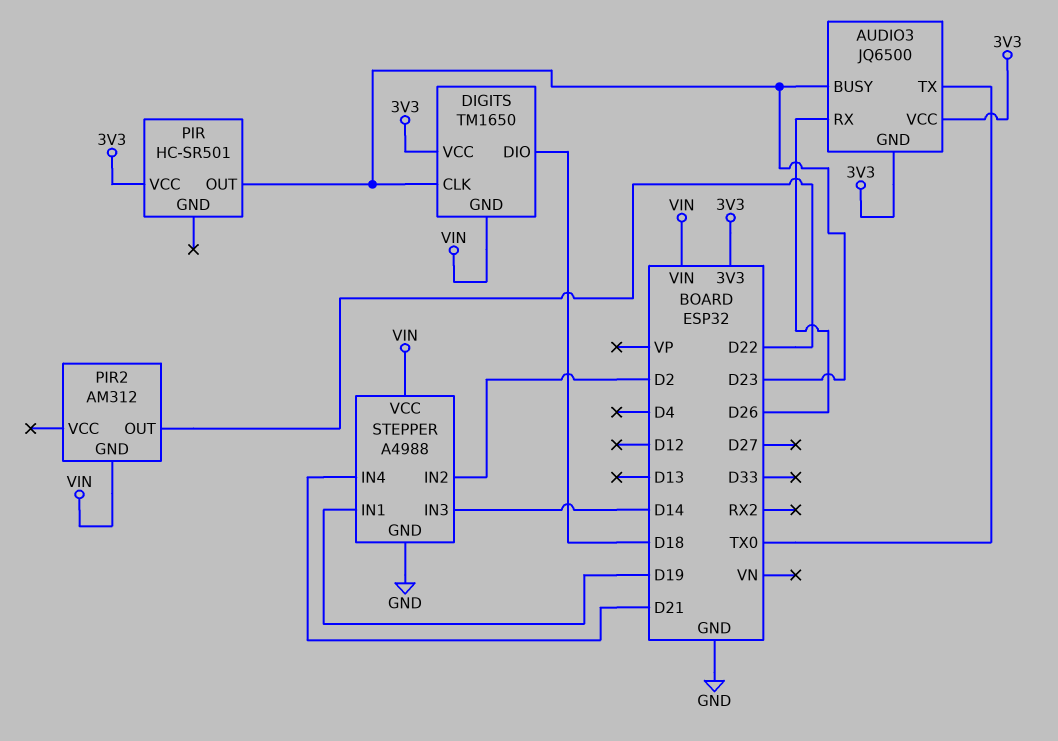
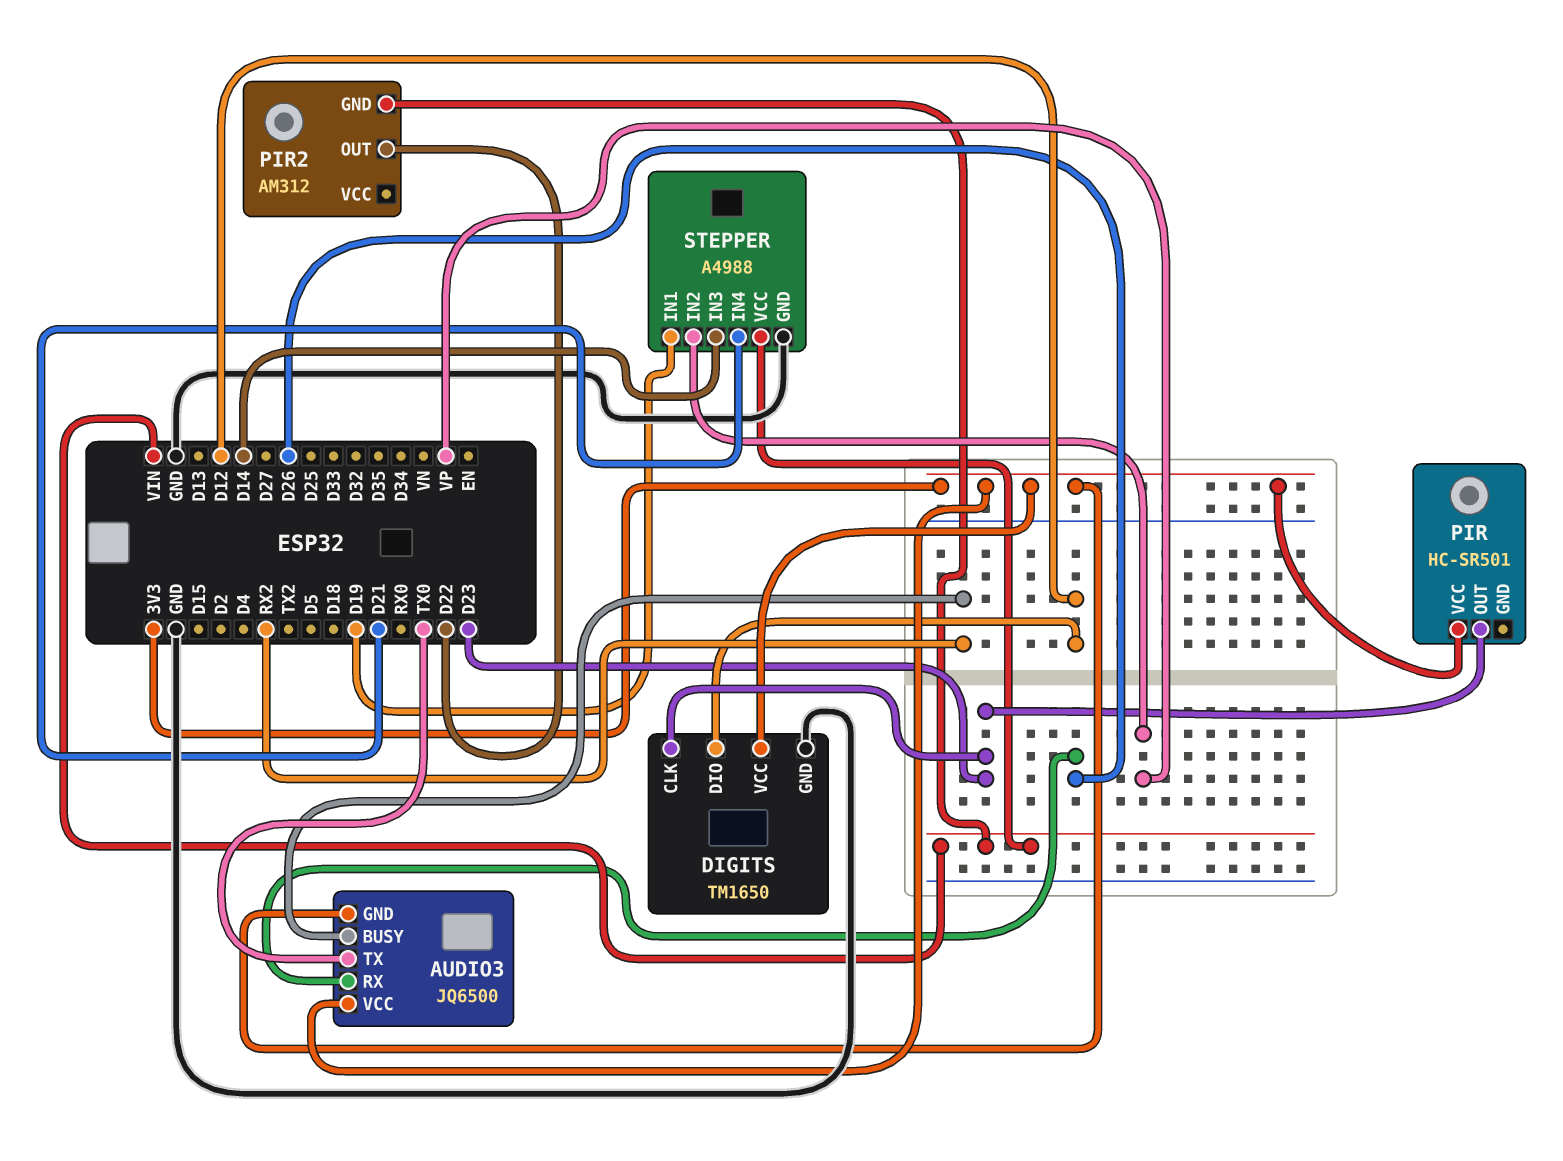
AUDIO3 pin BUSY: D23 -> RX2
DIGITS pin DIO: D18 -> D12
DIGITS pin GND: VIN -> GND
STEPPER pin IN2: D2 -> VP

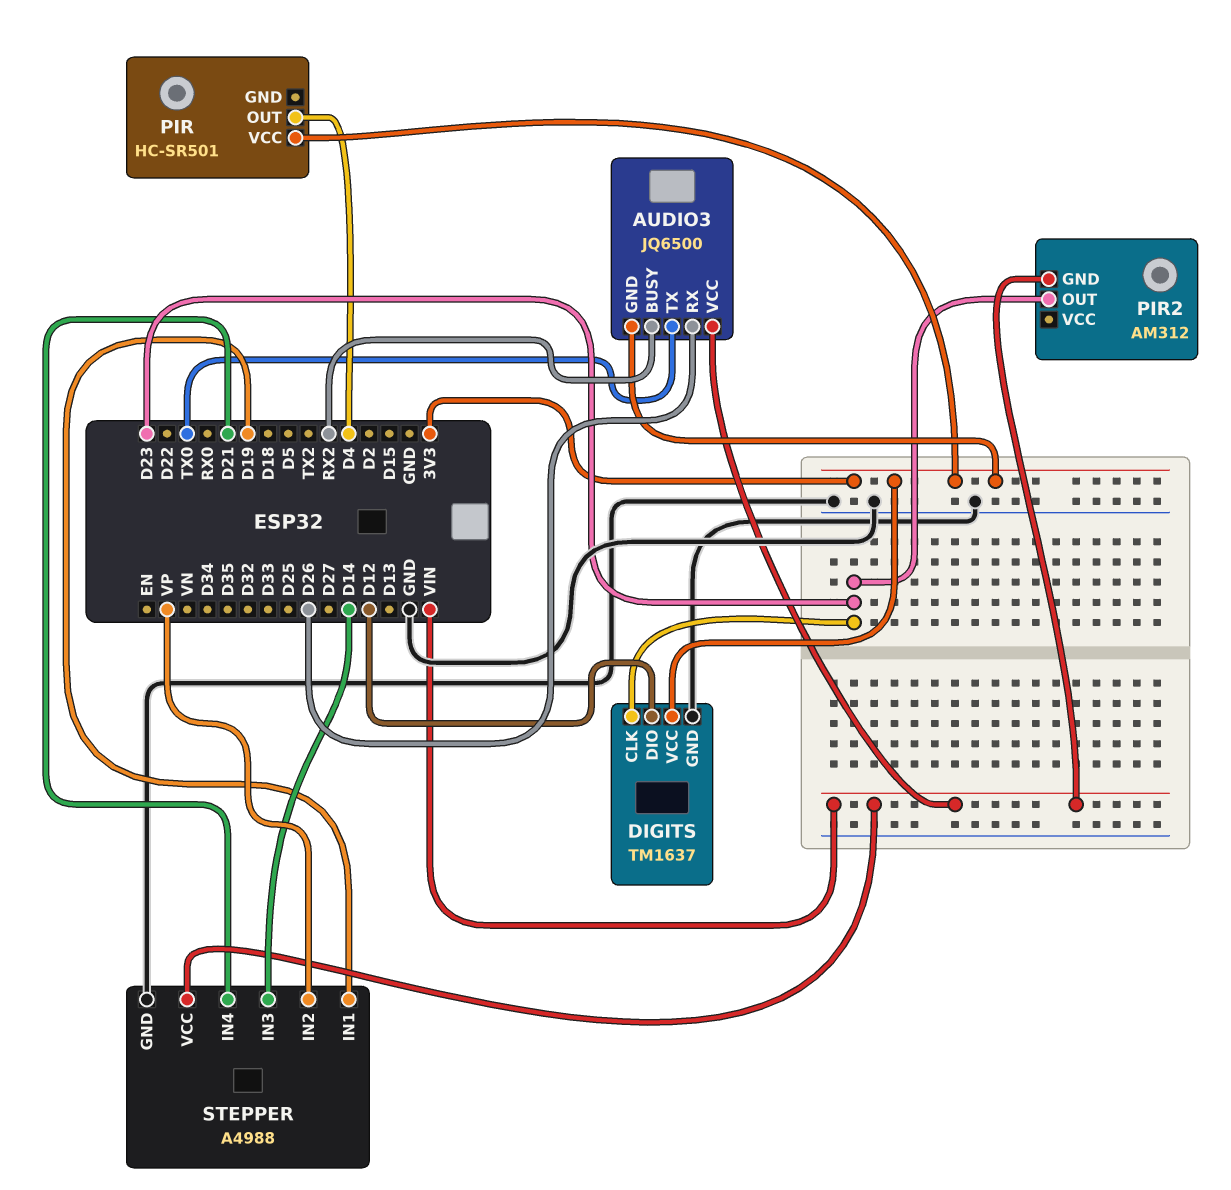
AUDIO3 pin VCC: 3V3 -> VIN
DIGITS: TM1650 -> TM1637
PIR pin OUT: D23 -> D4
PIR2 pin OUT: D22 -> D23

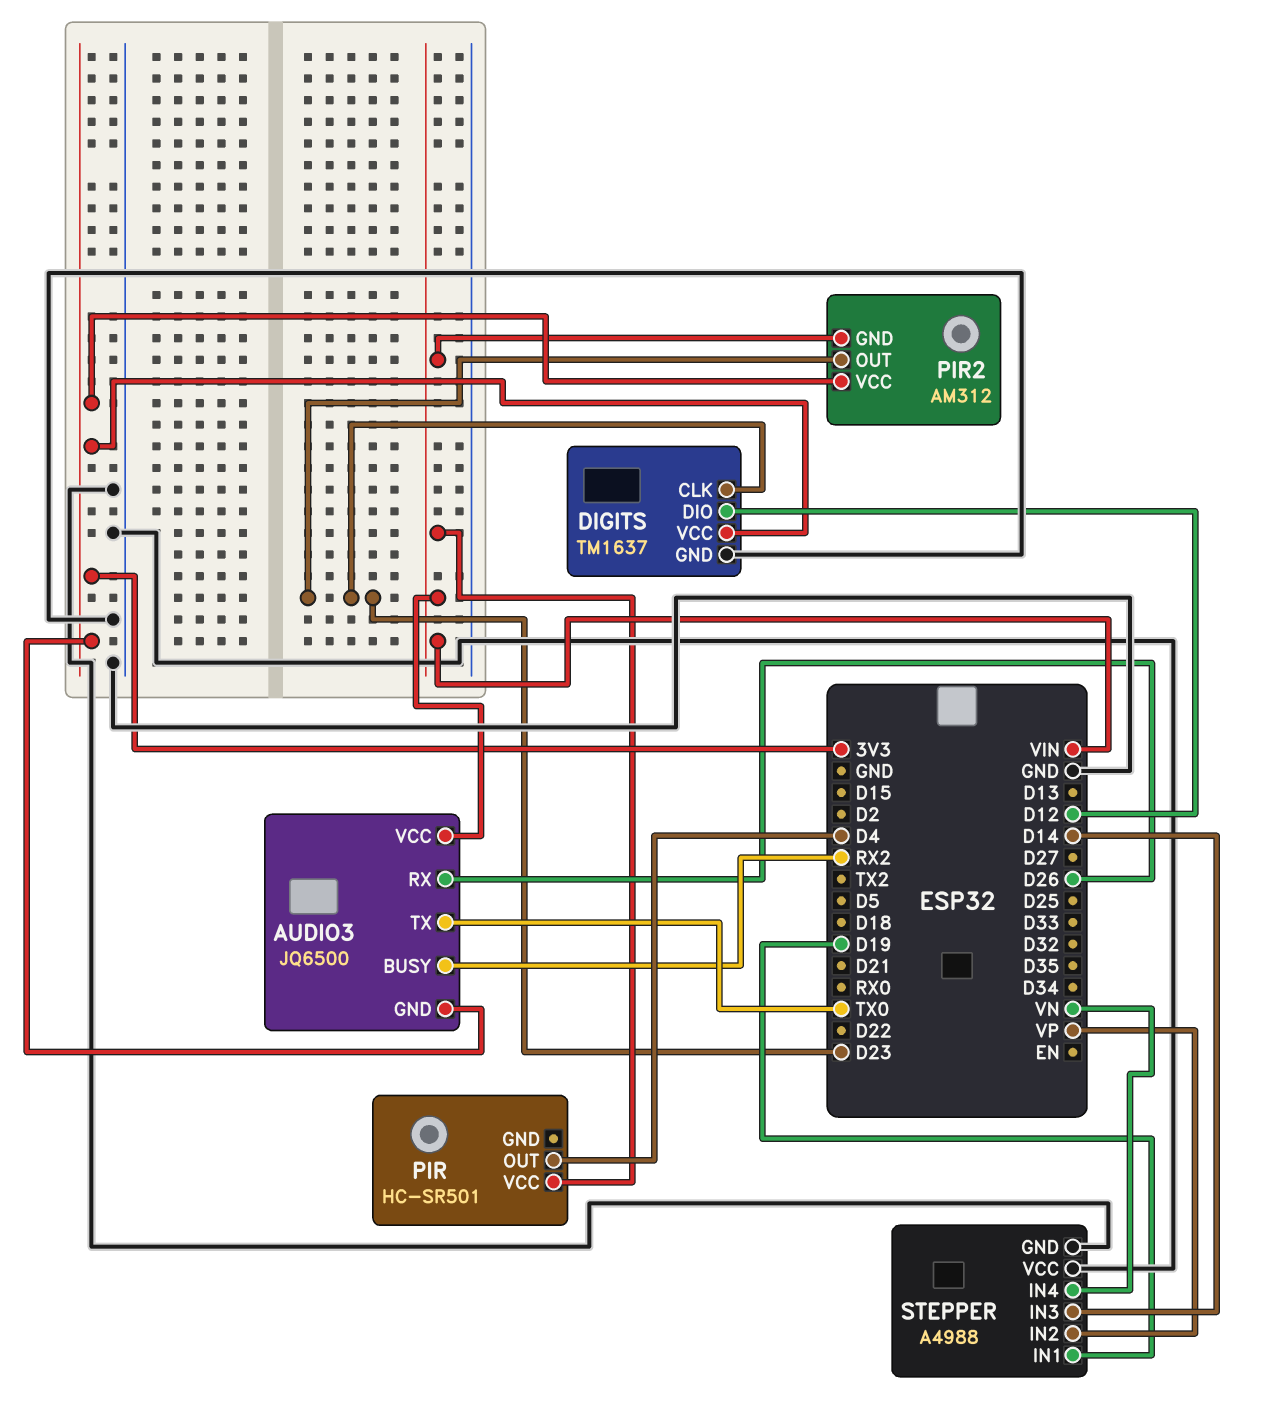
PIR pin VCC: 3V3 -> VIN
PIR2 pin VCC: none -> 3V3
STEPPER pin IN4: D21 -> VN
STEPPER pin VCC: VIN -> GND

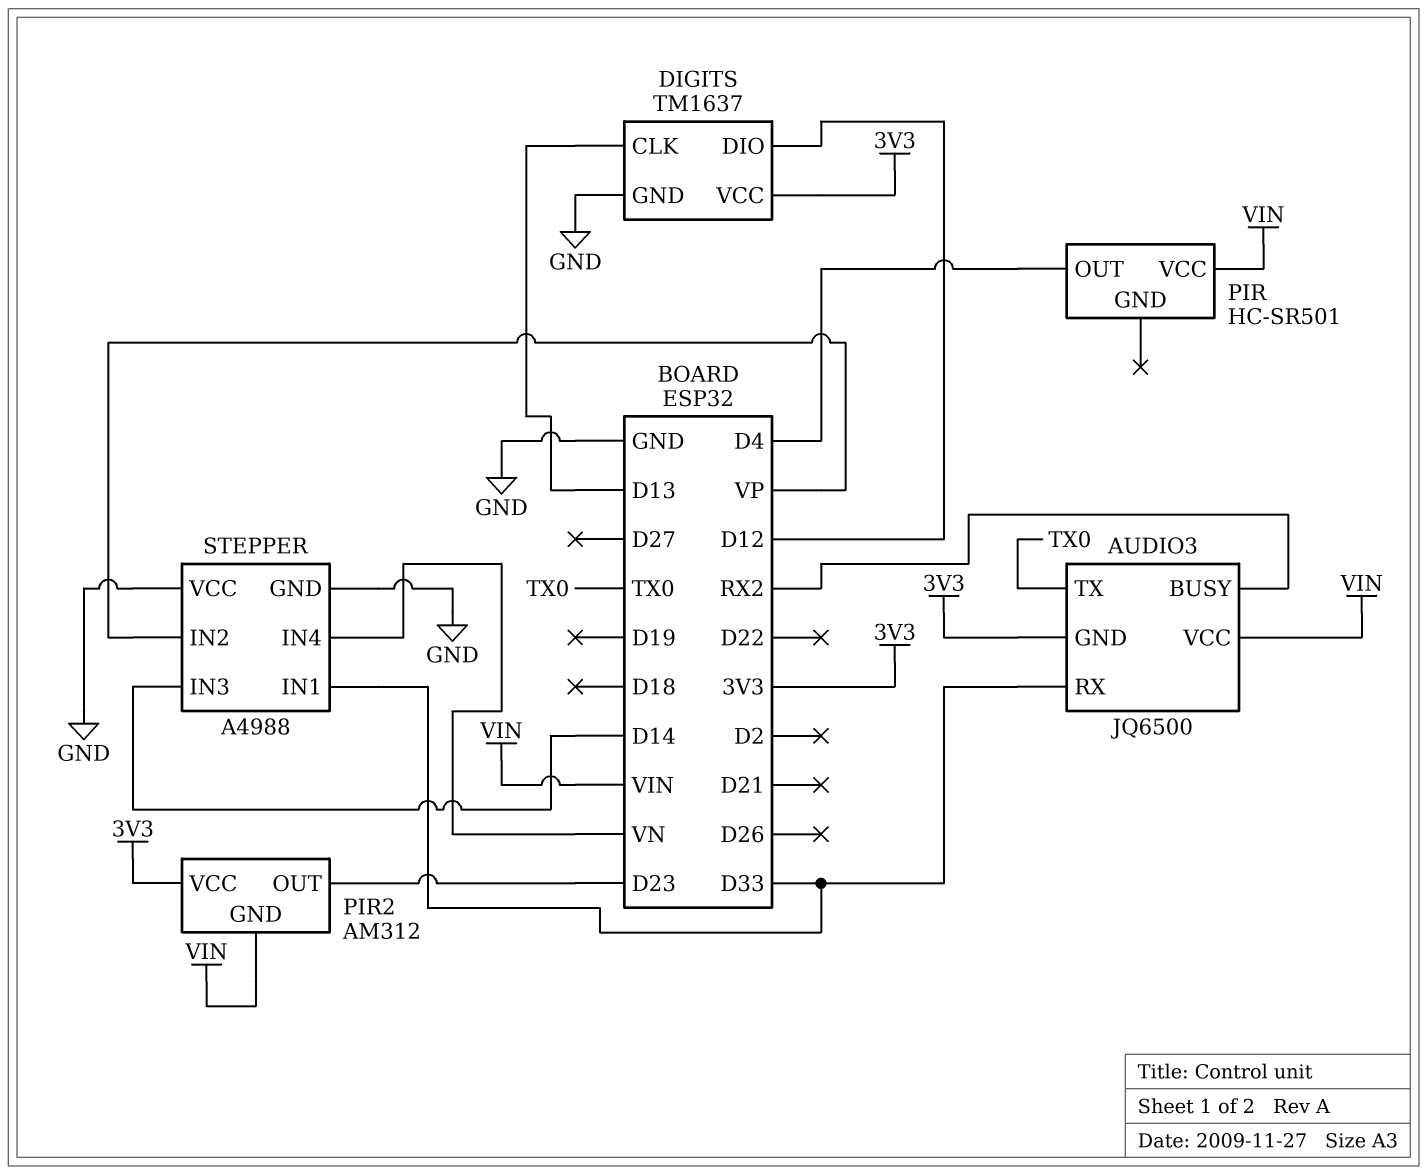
AUDIO3 pin RX: D26 -> D33
DIGITS pin CLK: D23 -> D13
STEPPER pin IN1: D19 -> D33

